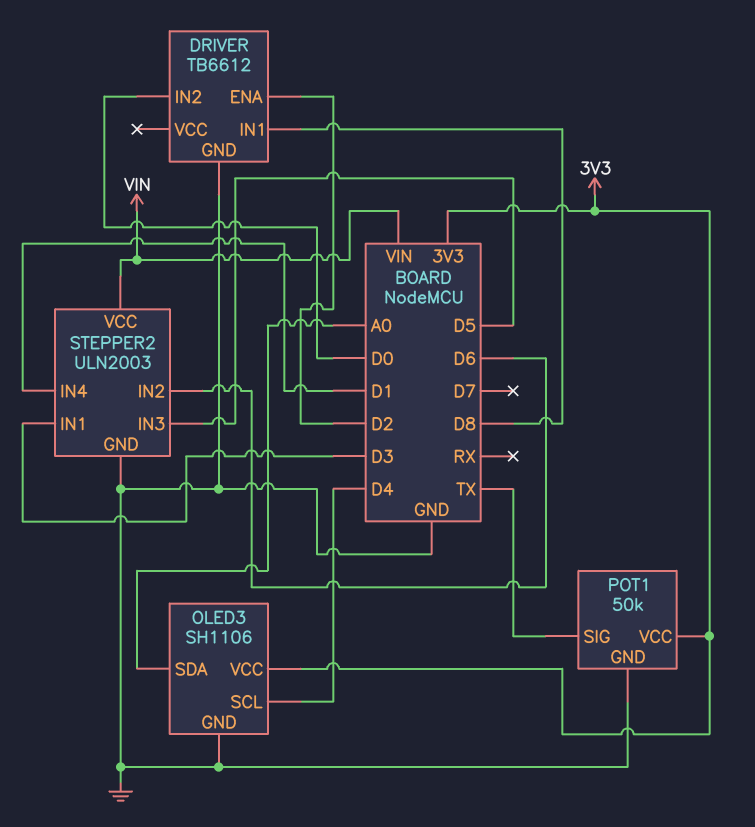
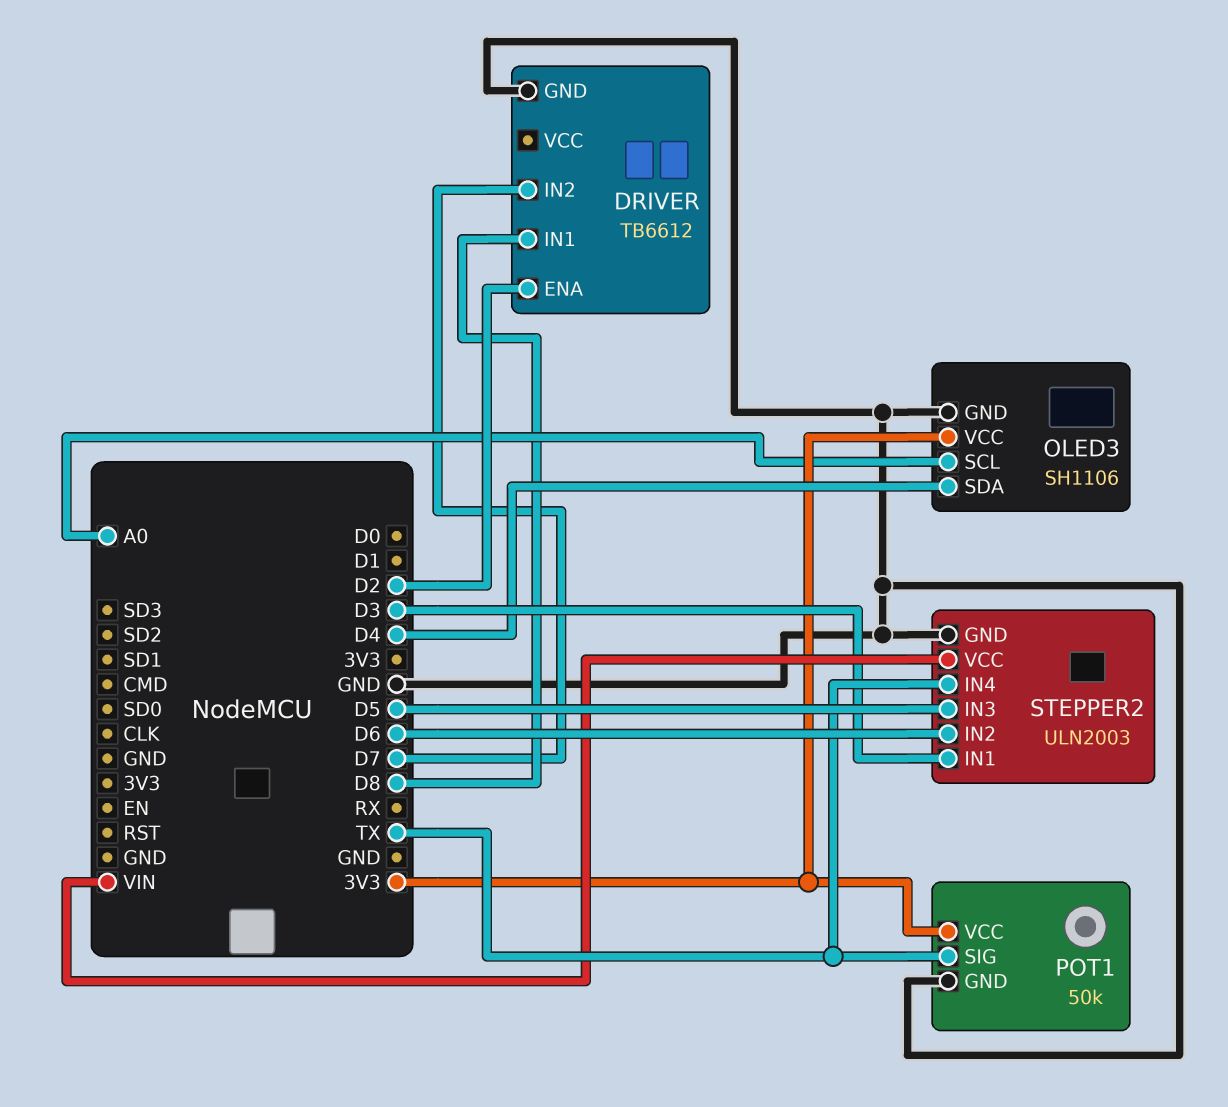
DRIVER pin IN2: D0 -> D7
OLED3 pin SCL: D4 -> A0
OLED3 pin SDA: A0 -> D4
STEPPER2 pin IN4: D1 -> TX

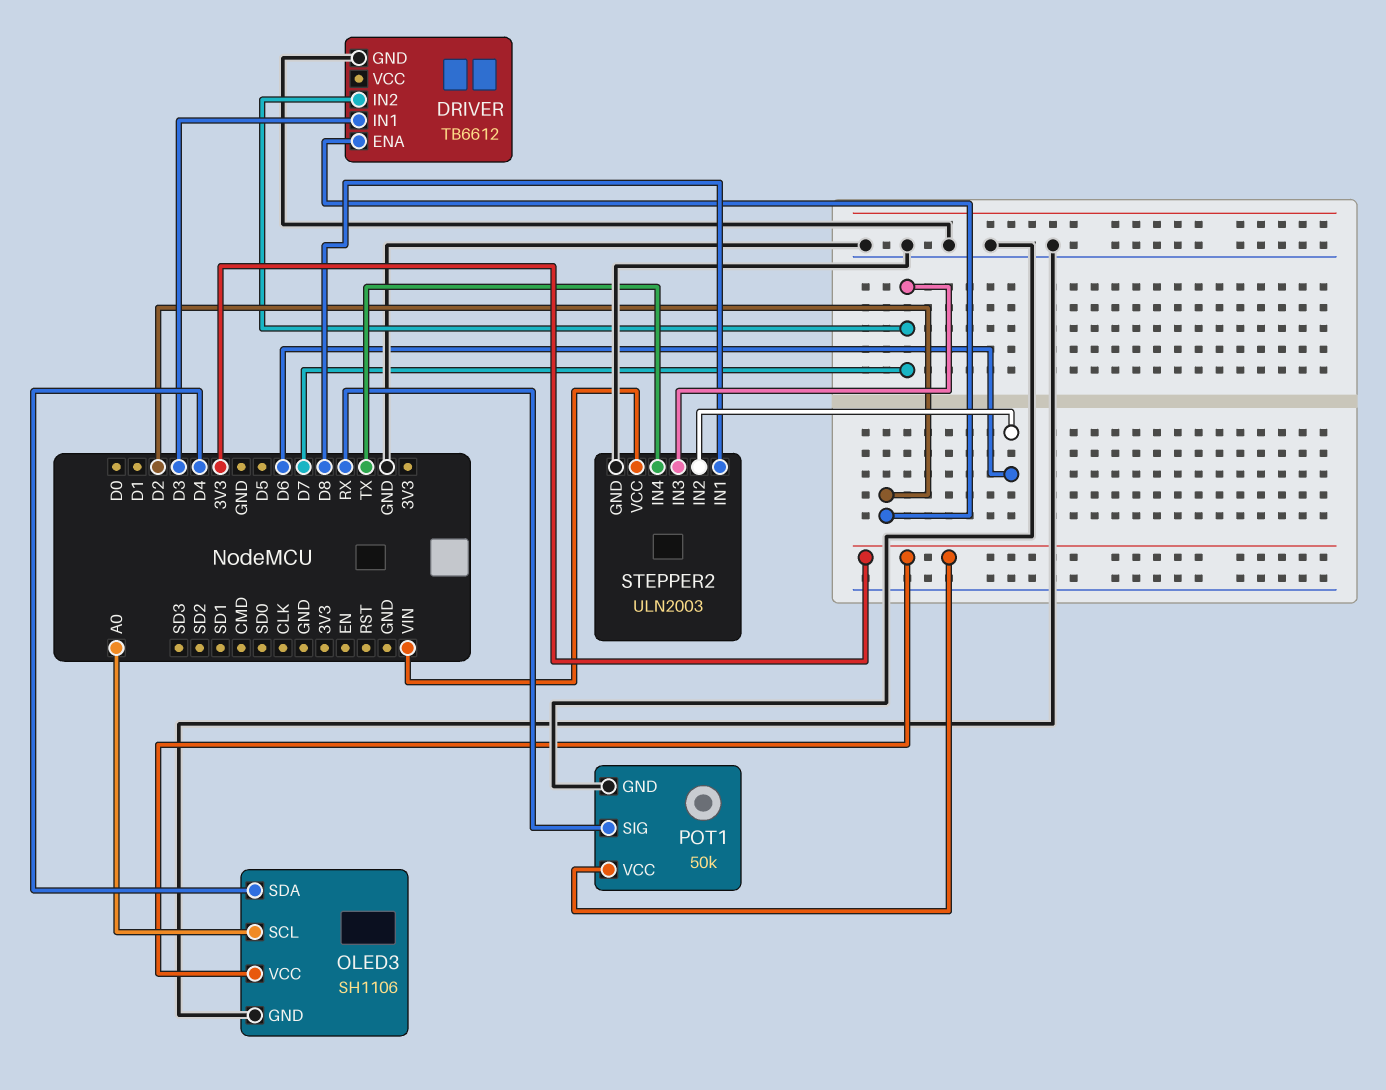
DRIVER pin IN1: D8 -> D3
POT1 pin SIG: TX -> RX
STEPPER2 pin IN1: D3 -> D8
STEPPER2 pin IN3: D5 -> D7

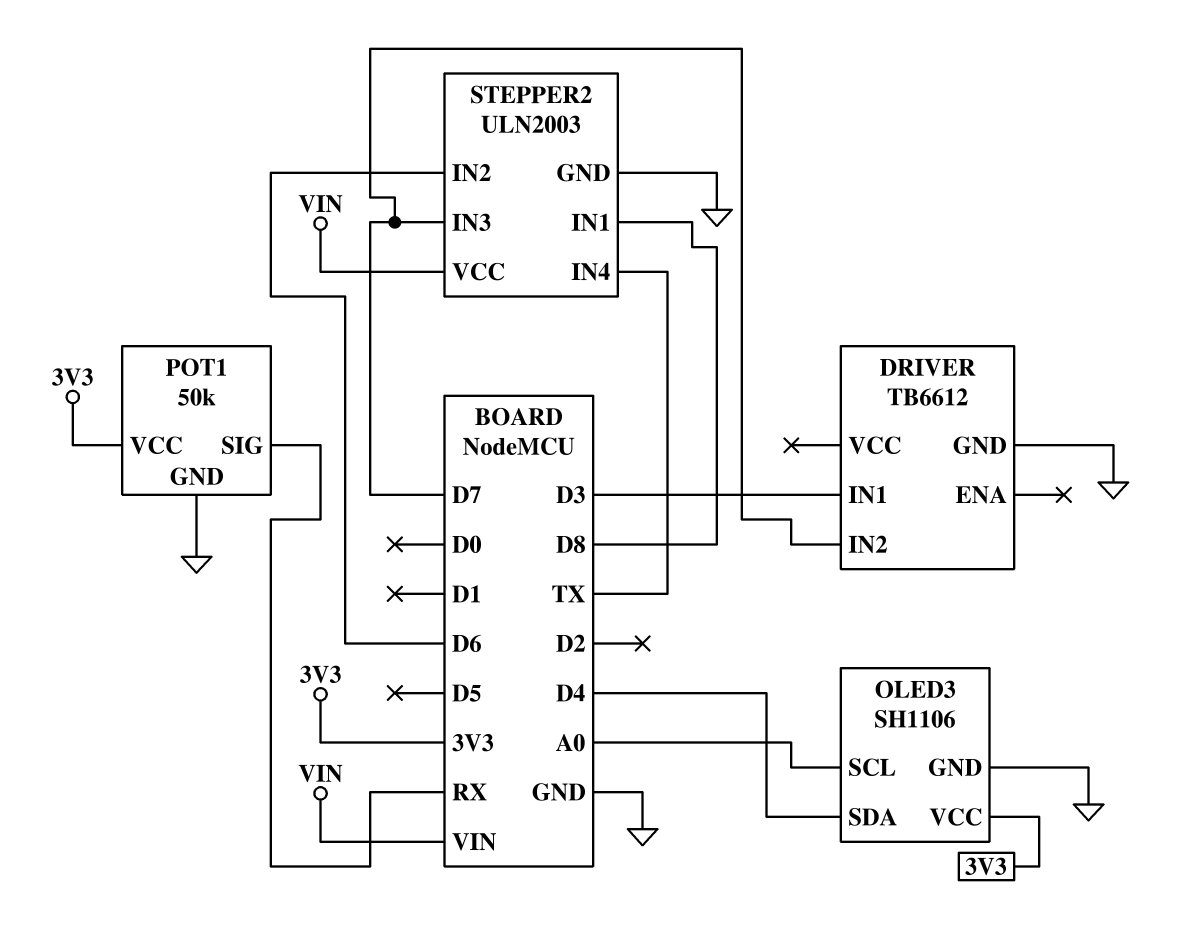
DRIVER pin ENA: D2 -> none

